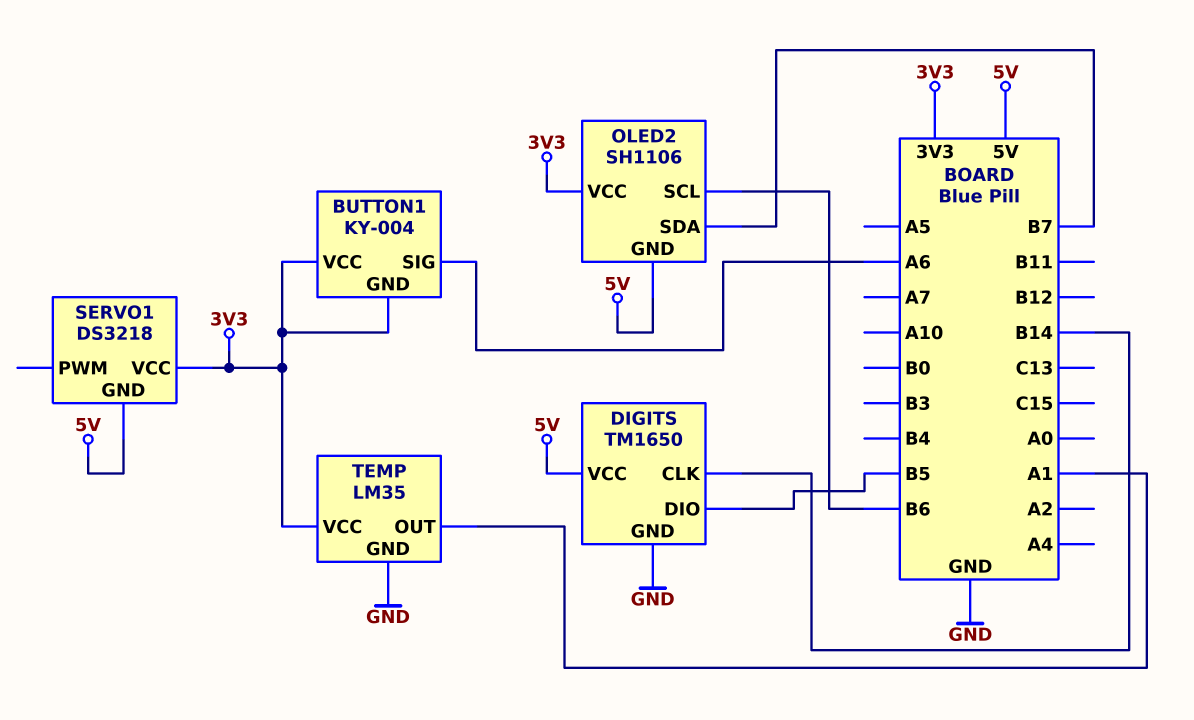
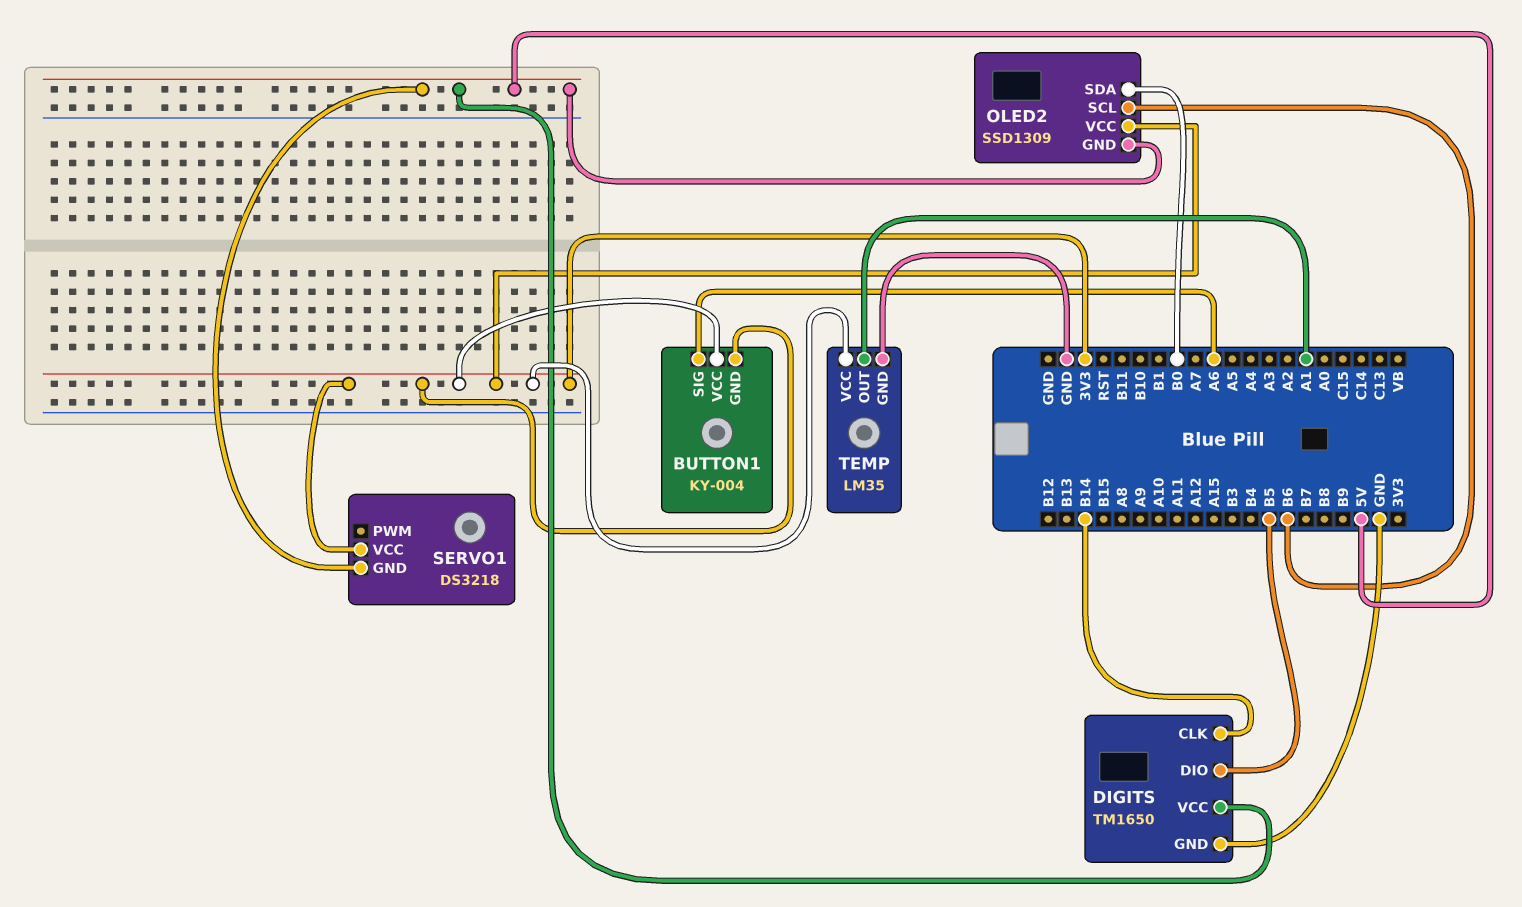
OLED2: SH1106 -> SSD1309
OLED2 pin SDA: B7 -> B0

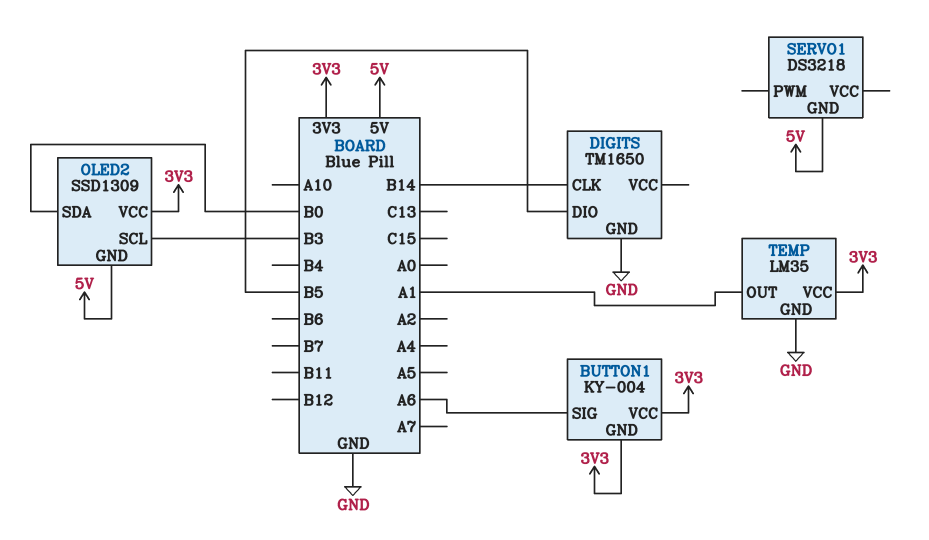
DIGITS pin VCC: 5V -> none
OLED2 pin SCL: B6 -> B3
SERVO1 pin VCC: 3V3 -> none

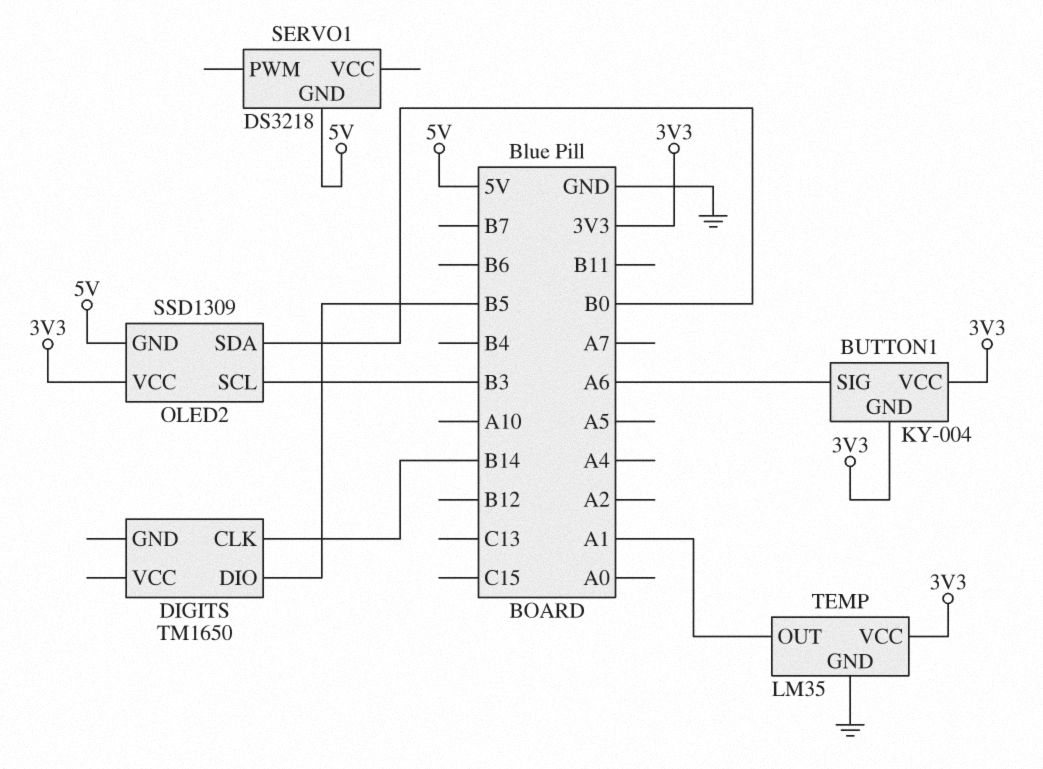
DIGITS pin GND: GND -> none

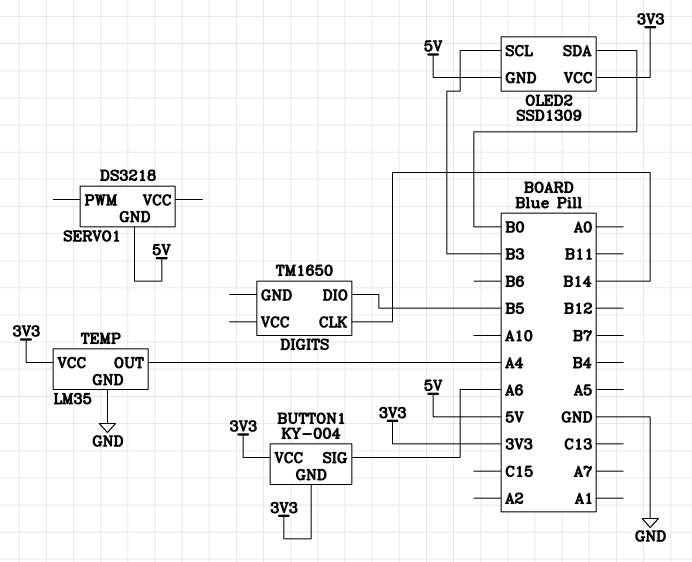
TEMP pin OUT: A1 -> A4

